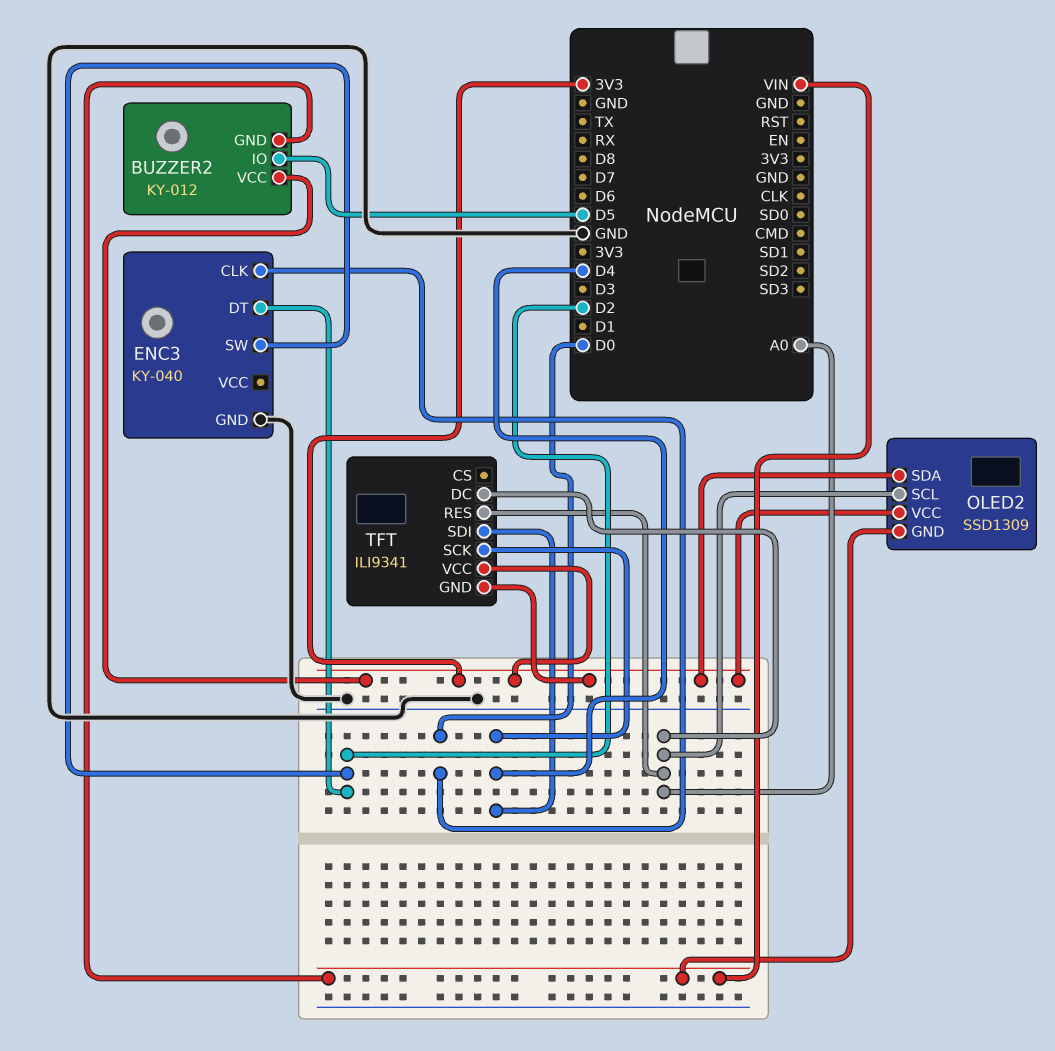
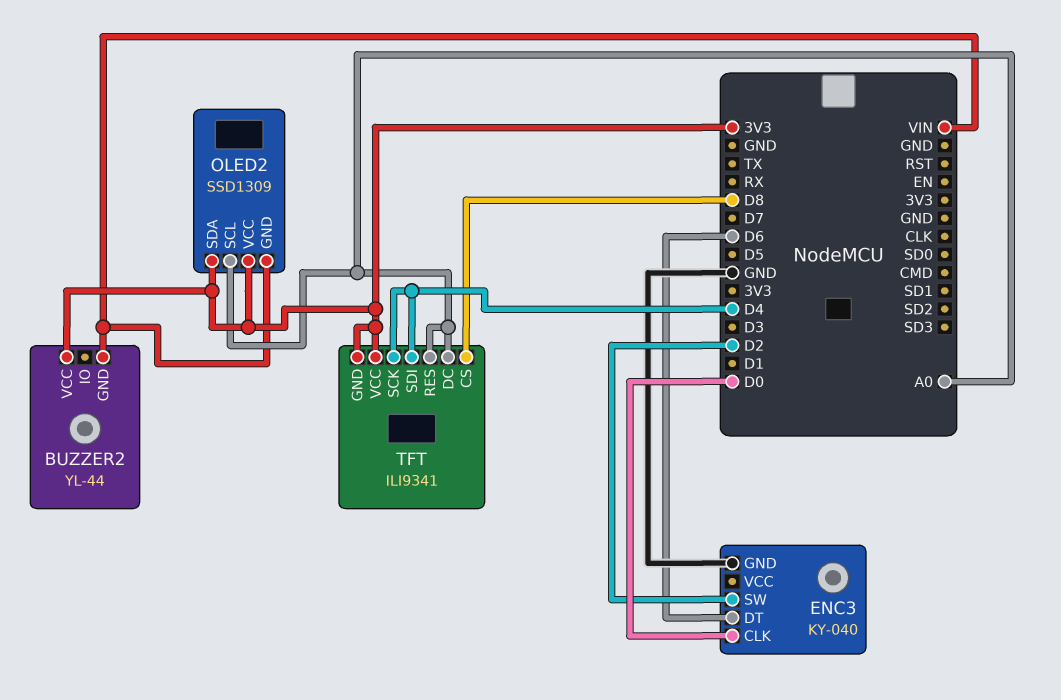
BUZZER2: KY-012 -> YL-44
BUZZER2 pin IO: D5 -> none
ENC3 pin DT: D2 -> D6
TFT pin CS: none -> D8

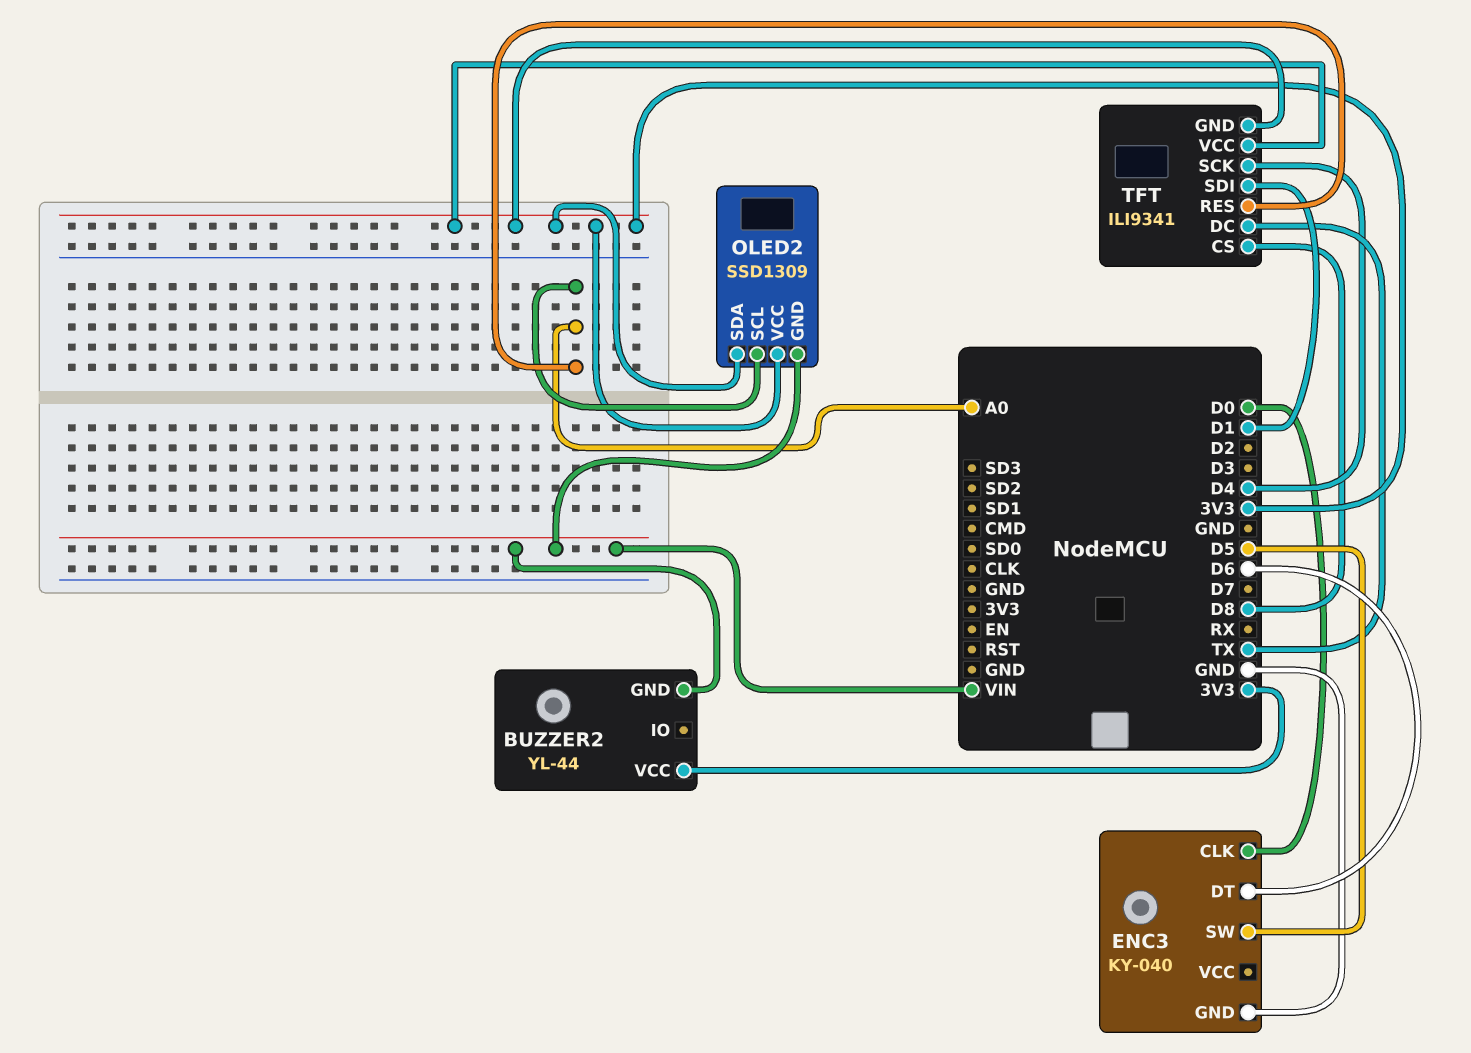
ENC3 pin SW: D2 -> D5
TFT pin DC: A0 -> TX
TFT pin SDI: D4 -> D1

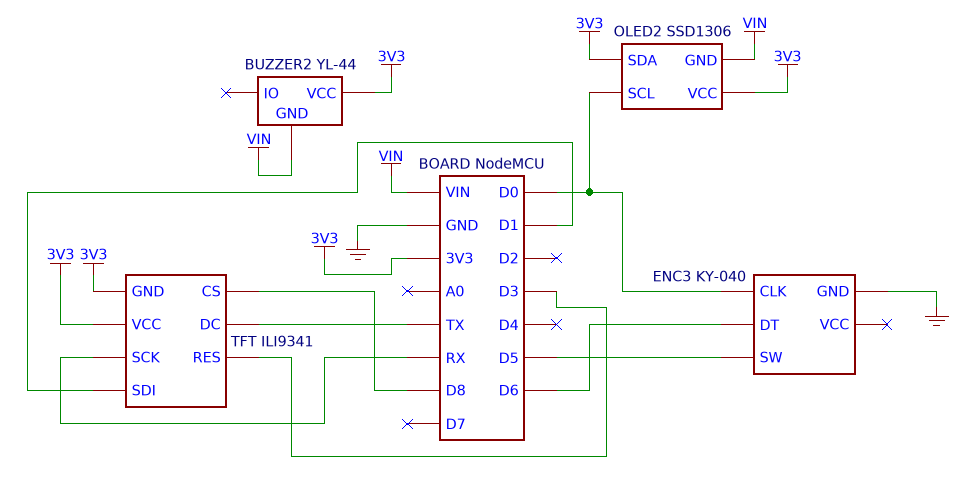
OLED2: SSD1309 -> SSD1306
OLED2 pin SCL: A0 -> D0
TFT pin RES: A0 -> D3
TFT pin SCK: D4 -> RX

